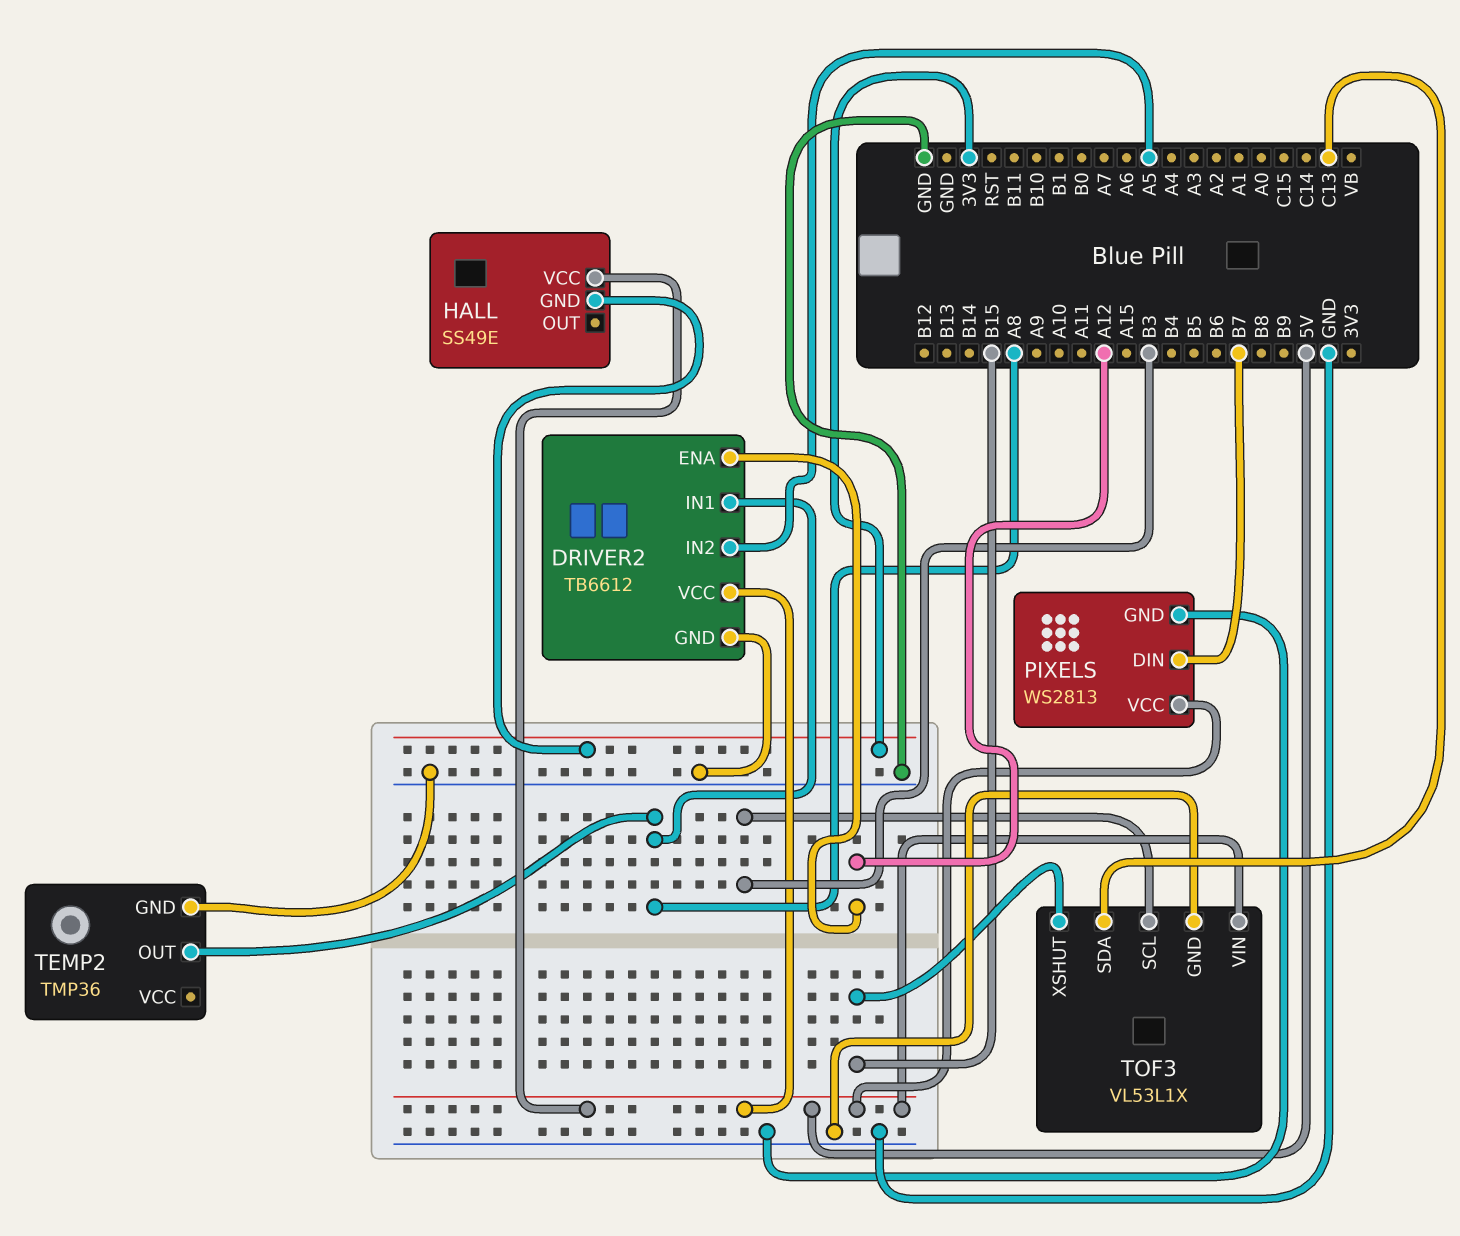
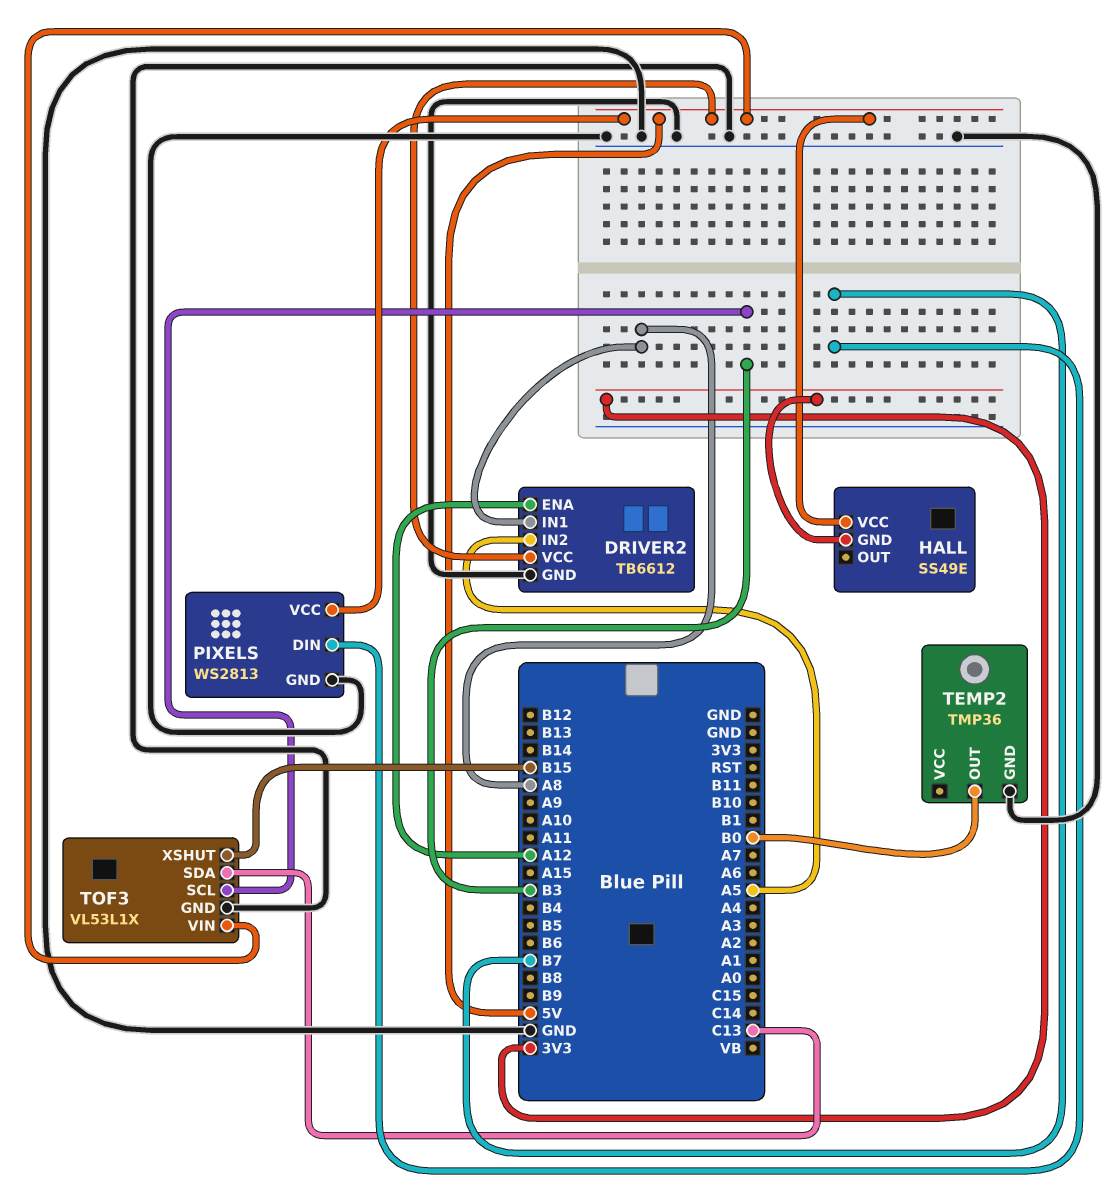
TEMP2 pin OUT: A8 -> B0

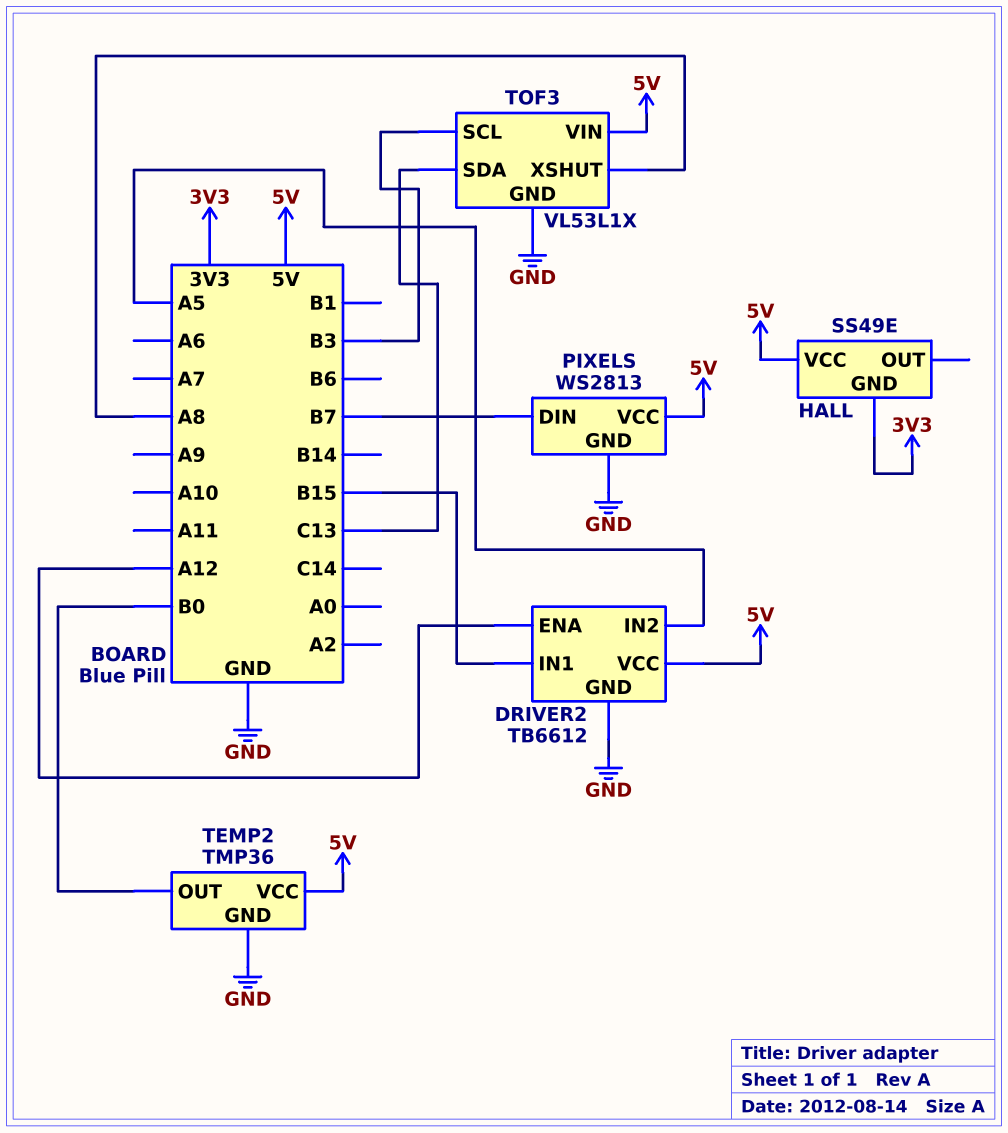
DRIVER2 pin IN1: A8 -> B15
TEMP2 pin VCC: none -> 5V
TOF3 pin XSHUT: B15 -> A8

